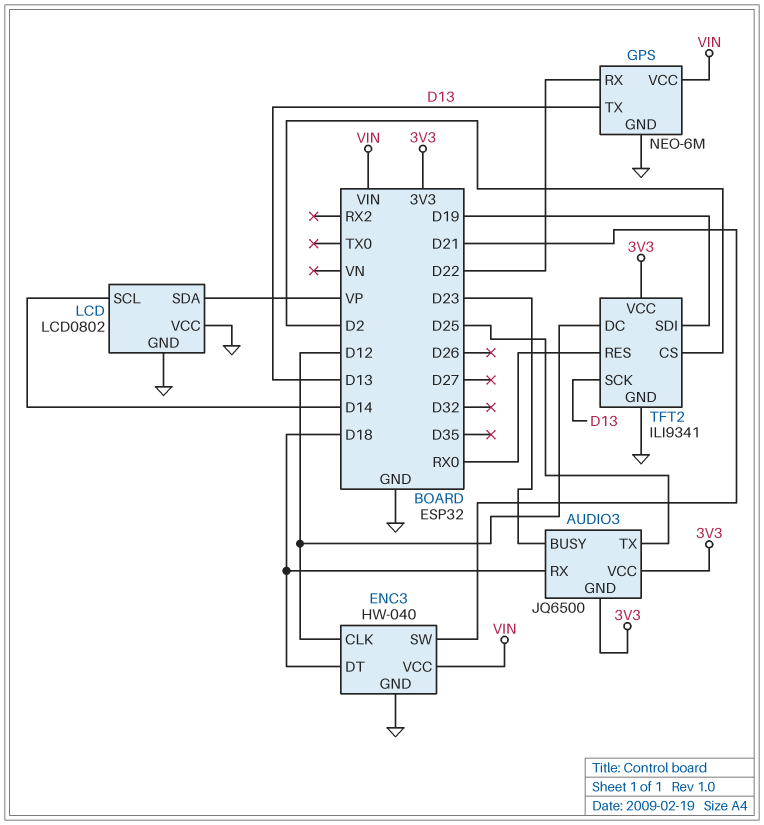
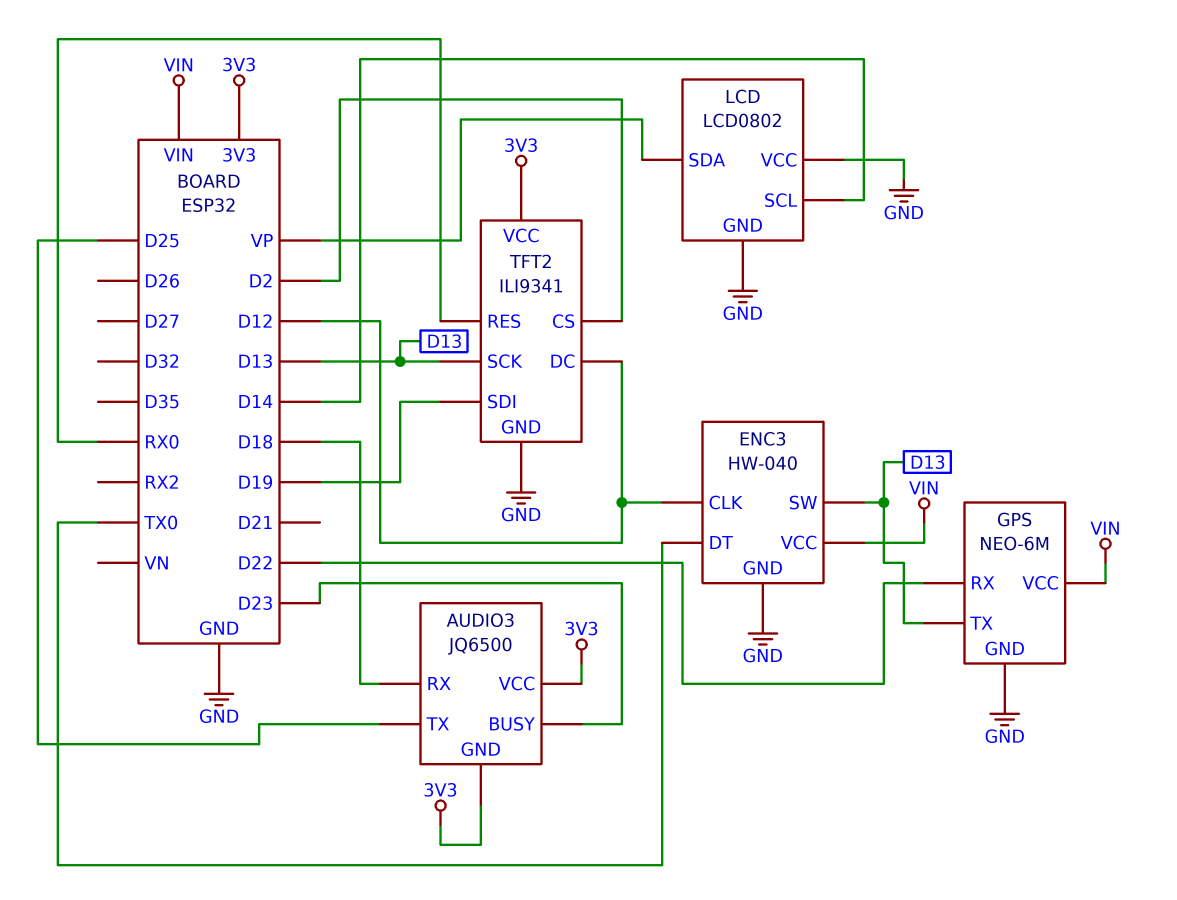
ENC3 pin DT: D18 -> TX0
ENC3 pin SW: D21 -> D13

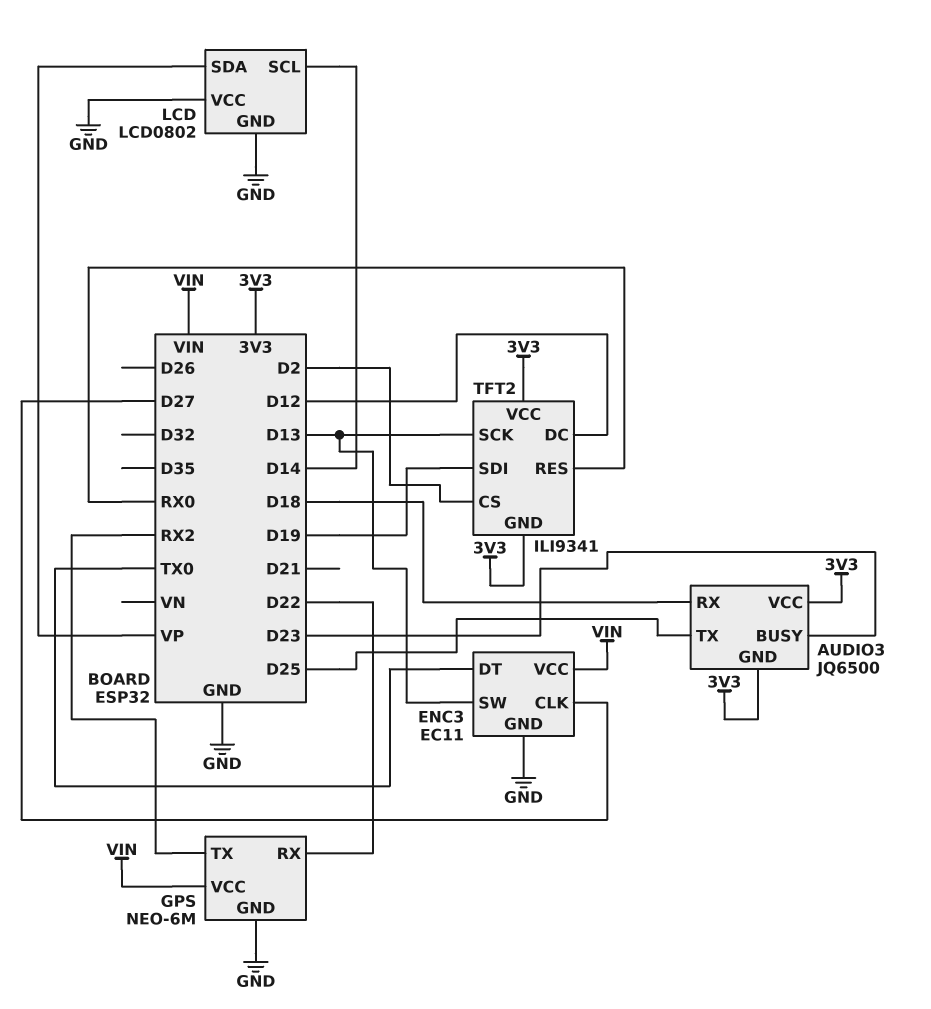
ENC3: HW-040 -> EC11
ENC3 pin CLK: D12 -> D27
GPS pin TX: D13 -> RX2
TFT2 pin GND: GND -> 3V3

